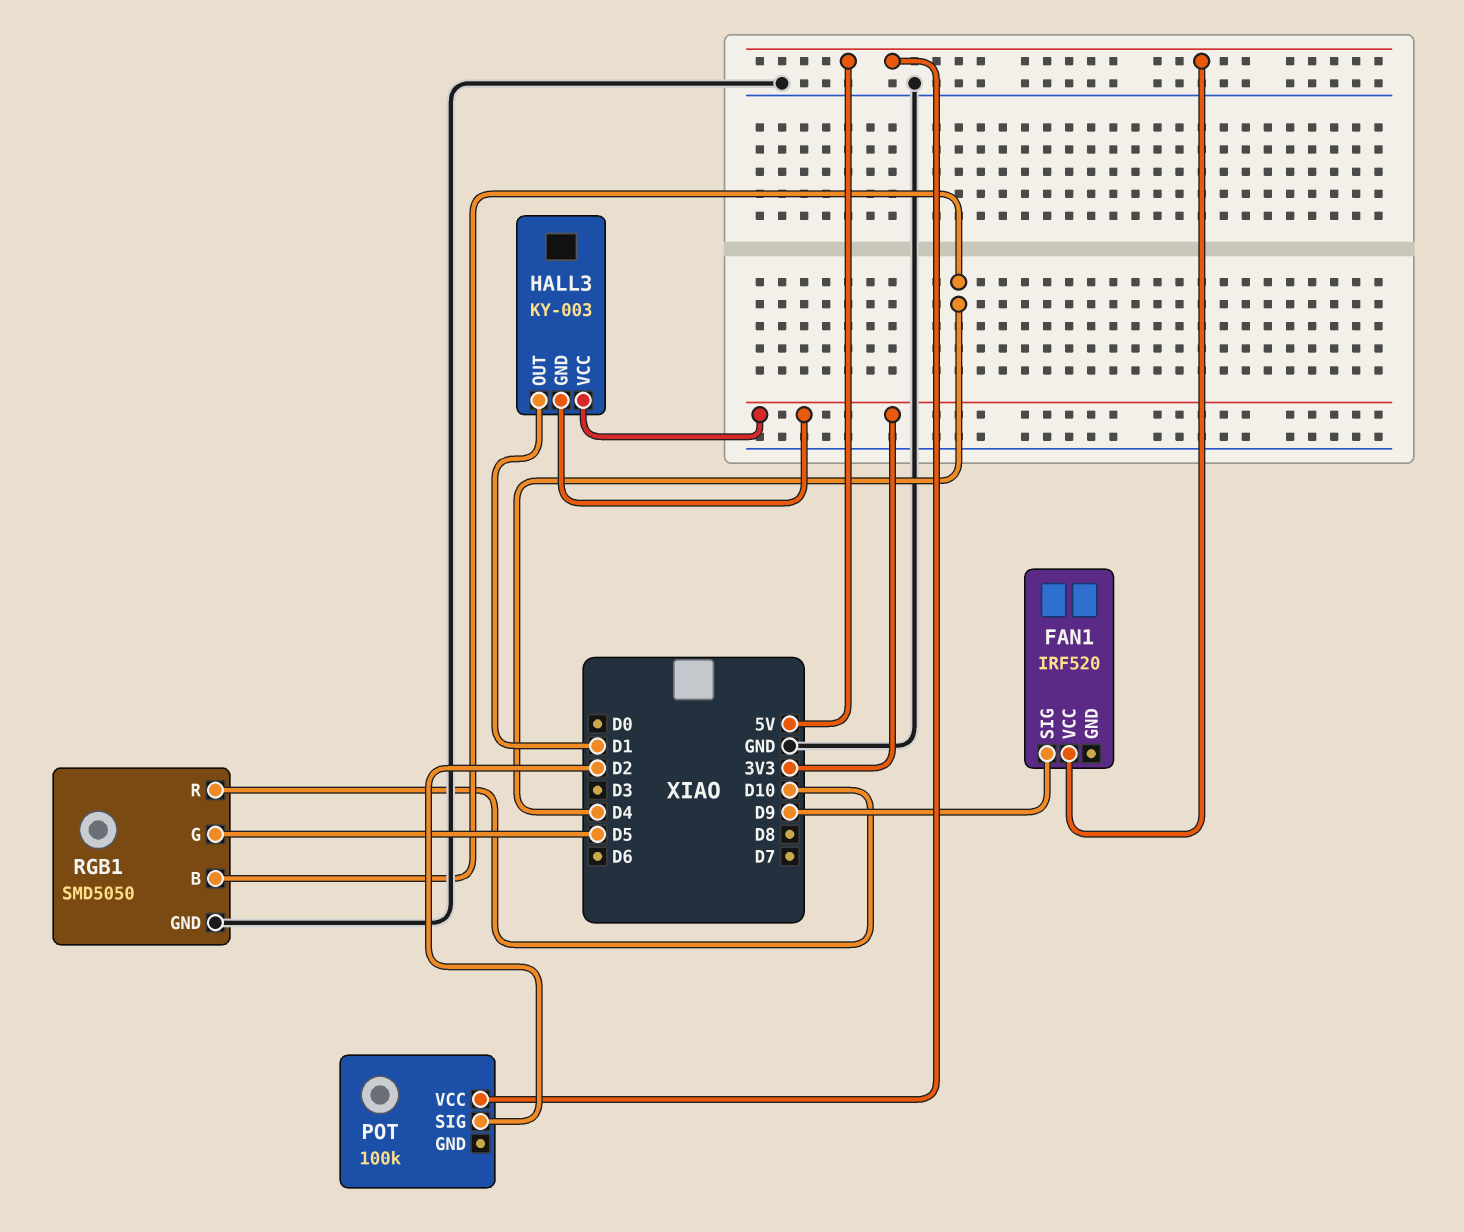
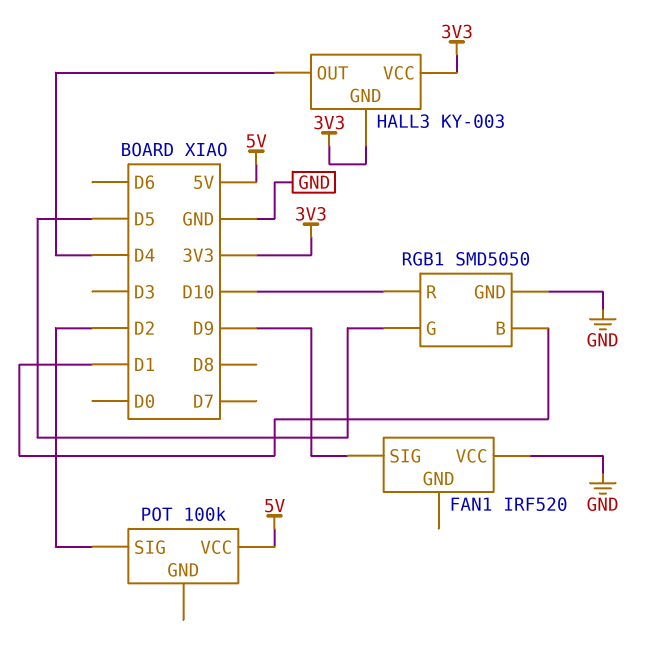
FAN1 pin VCC: 5V -> GND
HALL3 pin OUT: D1 -> D4
RGB1 pin B: D4 -> D1

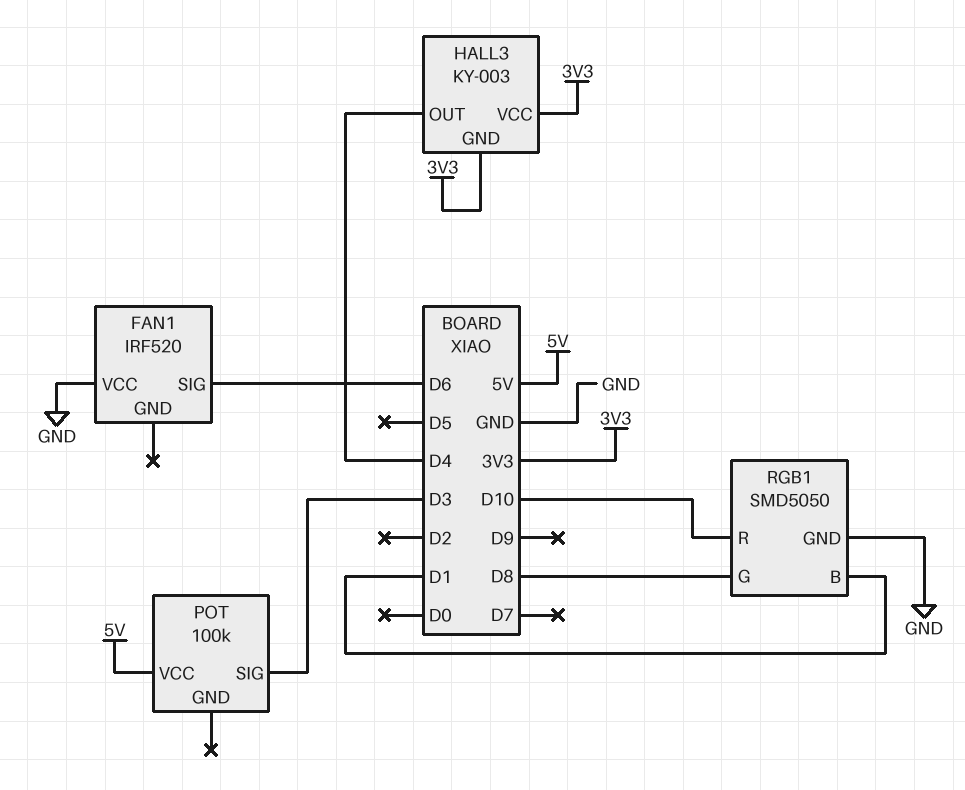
FAN1 pin SIG: D9 -> D6
POT pin SIG: D2 -> D3
RGB1 pin G: D5 -> D8

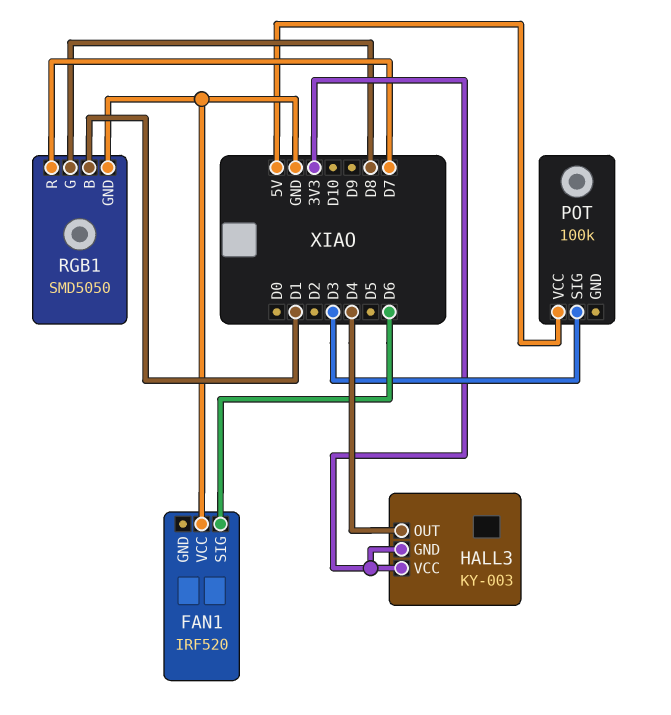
RGB1 pin R: D10 -> D7

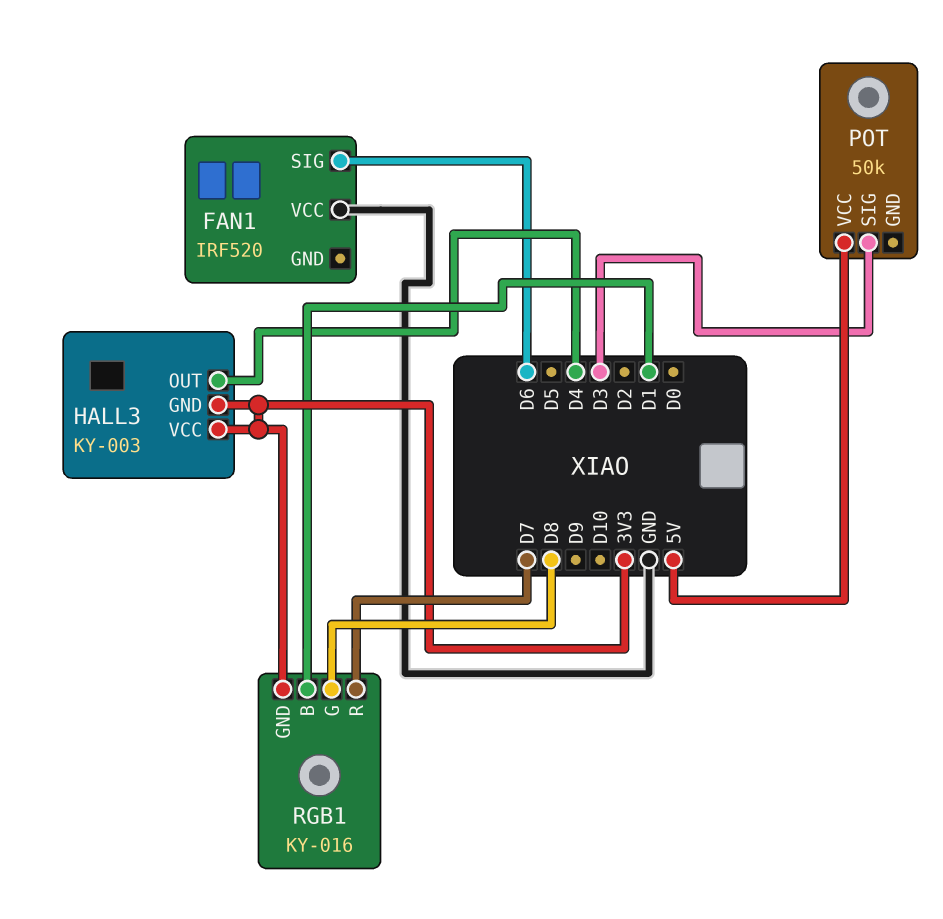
POT: 100k -> 50k
RGB1: SMD5050 -> KY-016
RGB1 pin GND: GND -> 3V3

